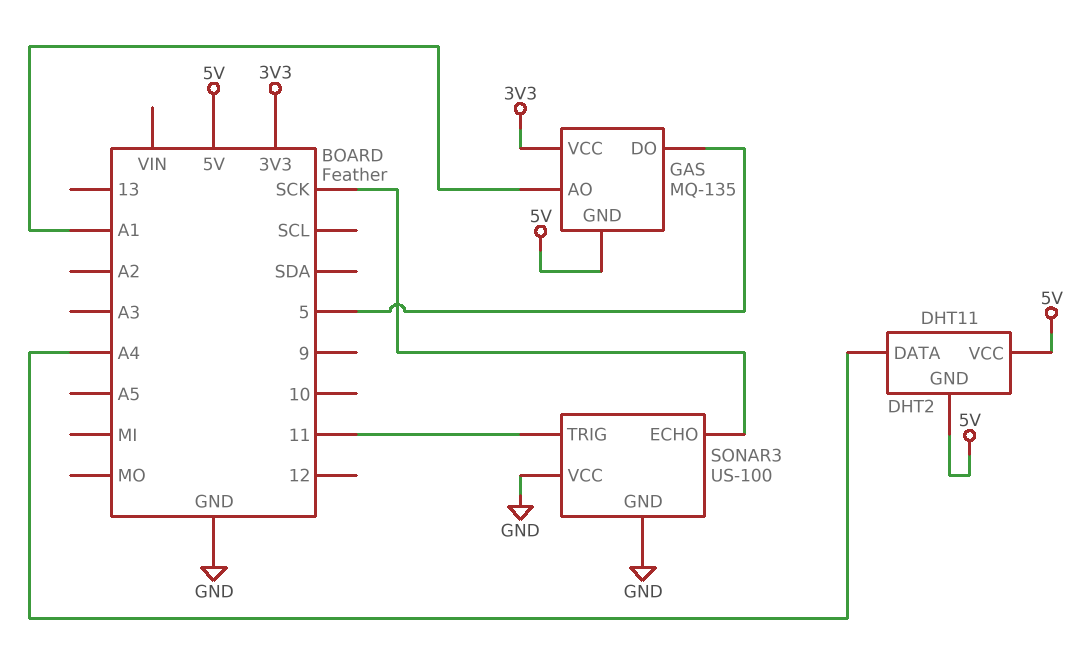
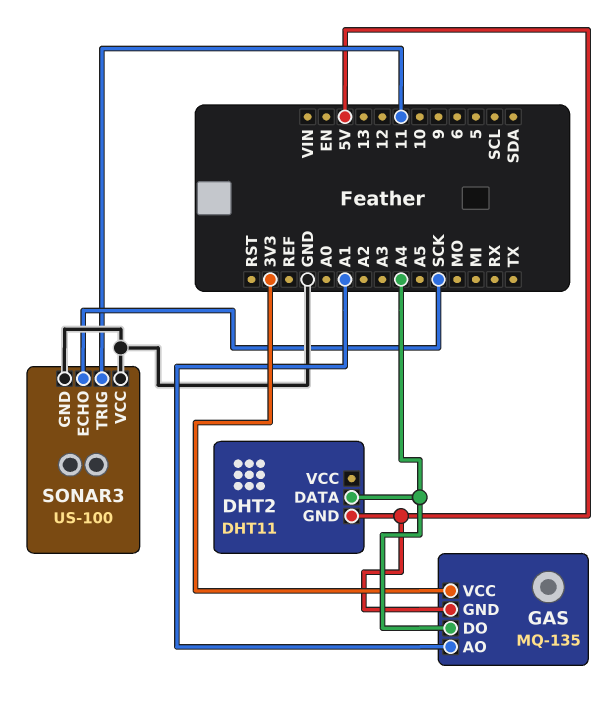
DHT2 pin VCC: 5V -> none
GAS pin DO: 5 -> A4

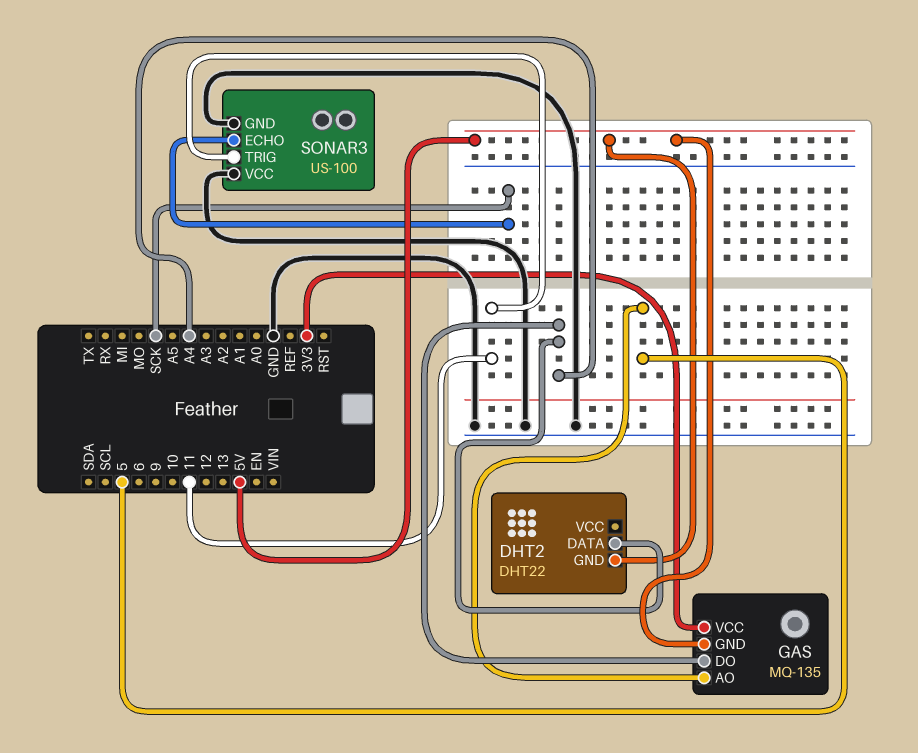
DHT2: DHT11 -> DHT22
GAS pin AO: A1 -> 5

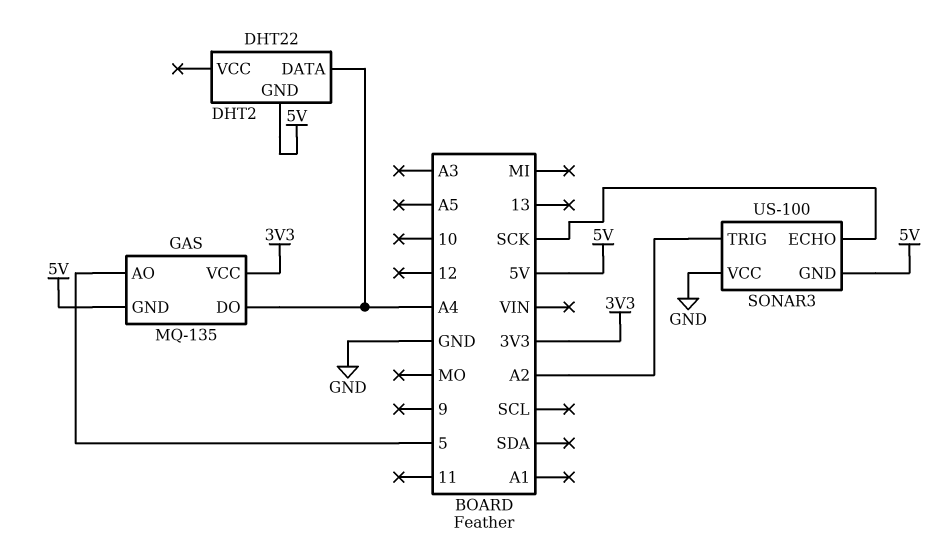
SONAR3 pin GND: GND -> 5V
SONAR3 pin TRIG: 11 -> A2

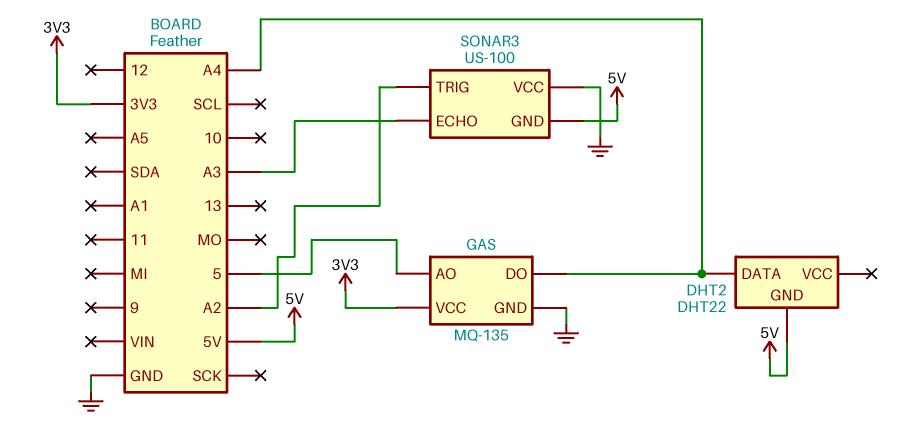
GAS pin GND: 5V -> GND
SONAR3 pin ECHO: SCK -> A3

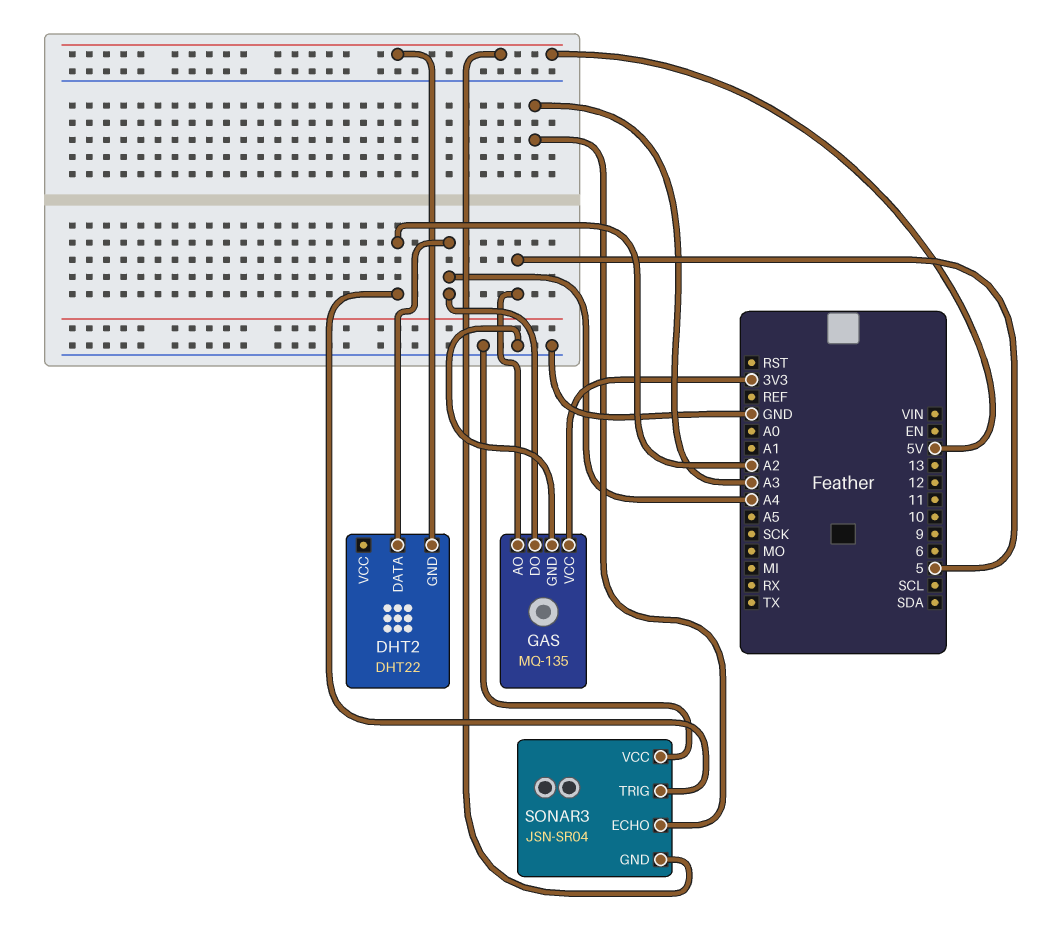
SONAR3: US-100 -> JSN-SR04

